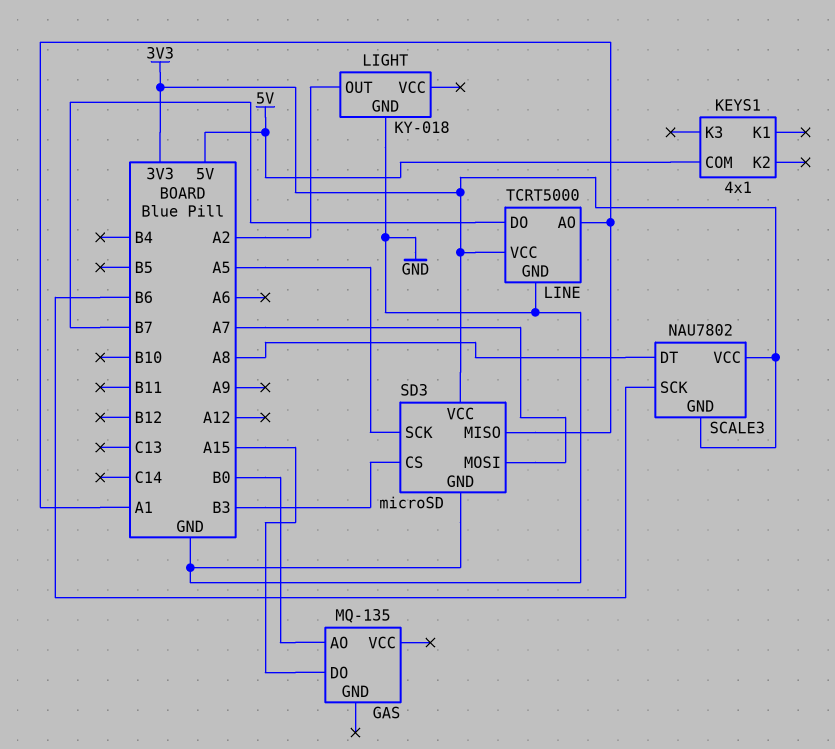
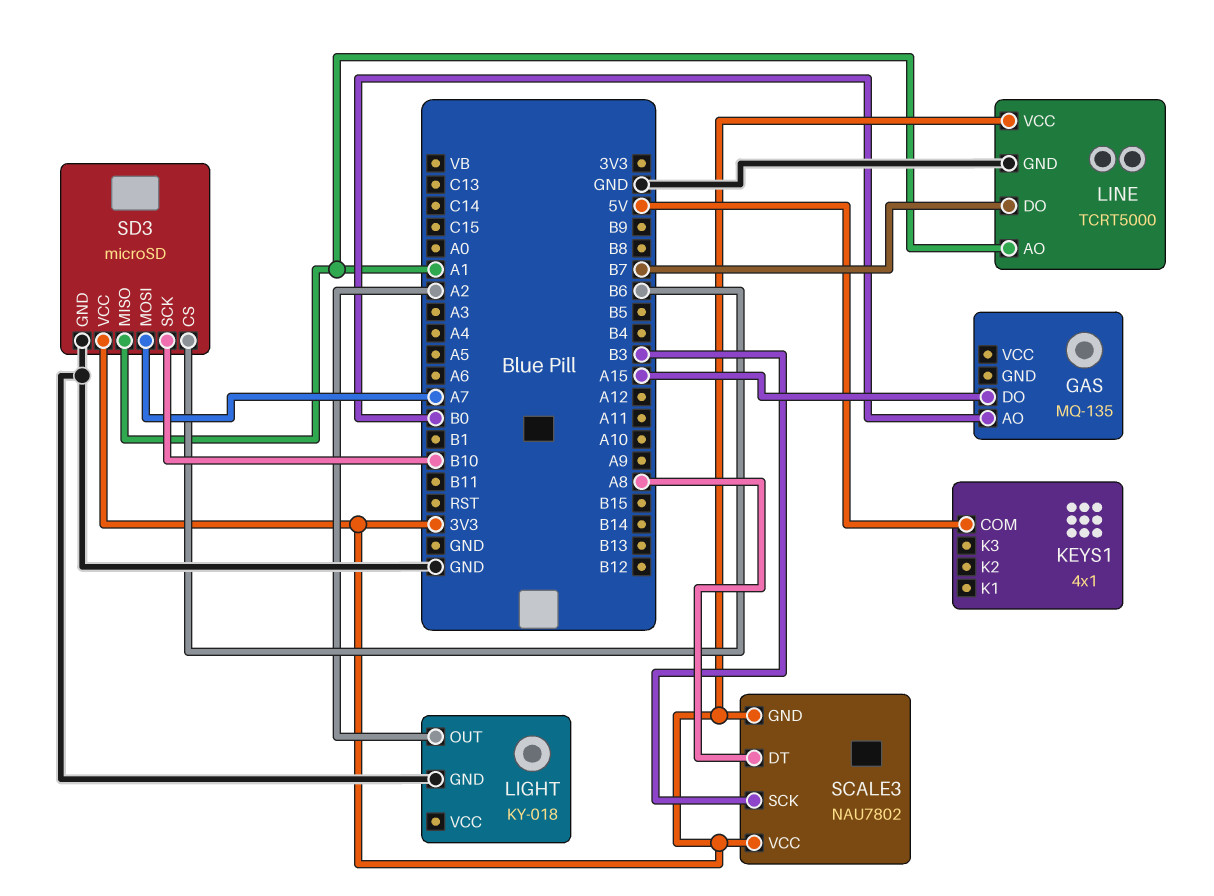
SCALE3 pin SCK: B6 -> B3
SD3 pin CS: B3 -> B6
SD3 pin SCK: A5 -> B10

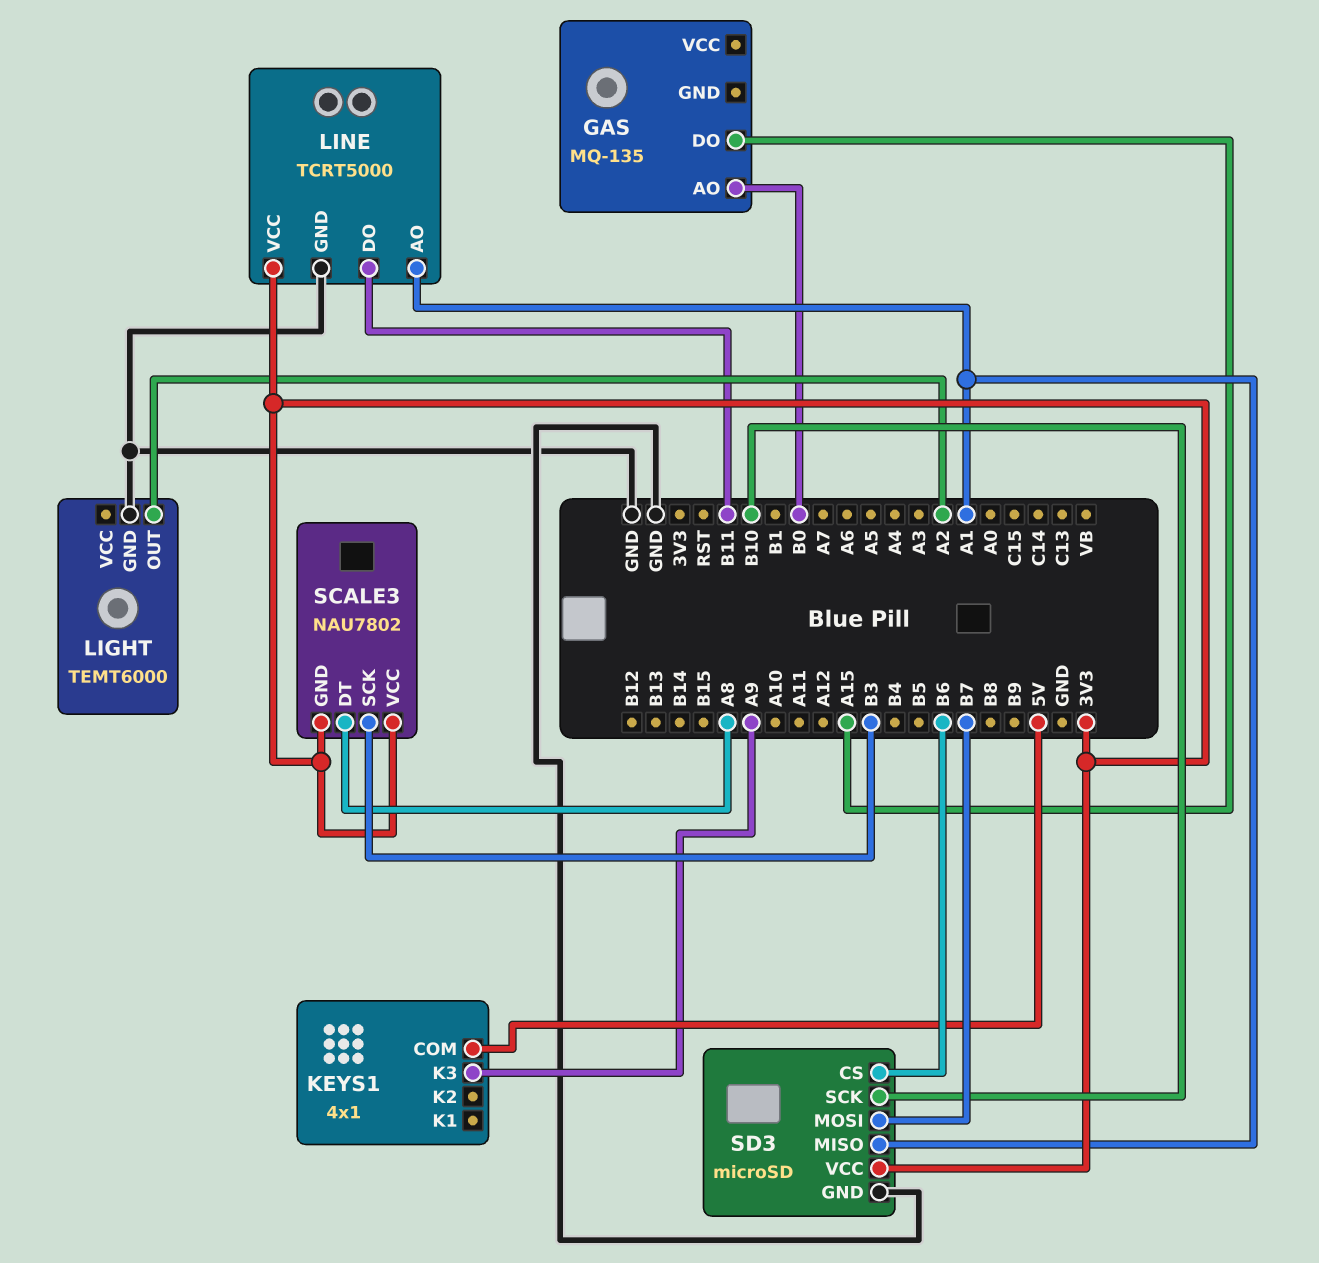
KEYS1 pin K3: none -> A9
LIGHT: KY-018 -> TEMT6000
LINE pin DO: B7 -> B11
SD3 pin MOSI: A7 -> B7

